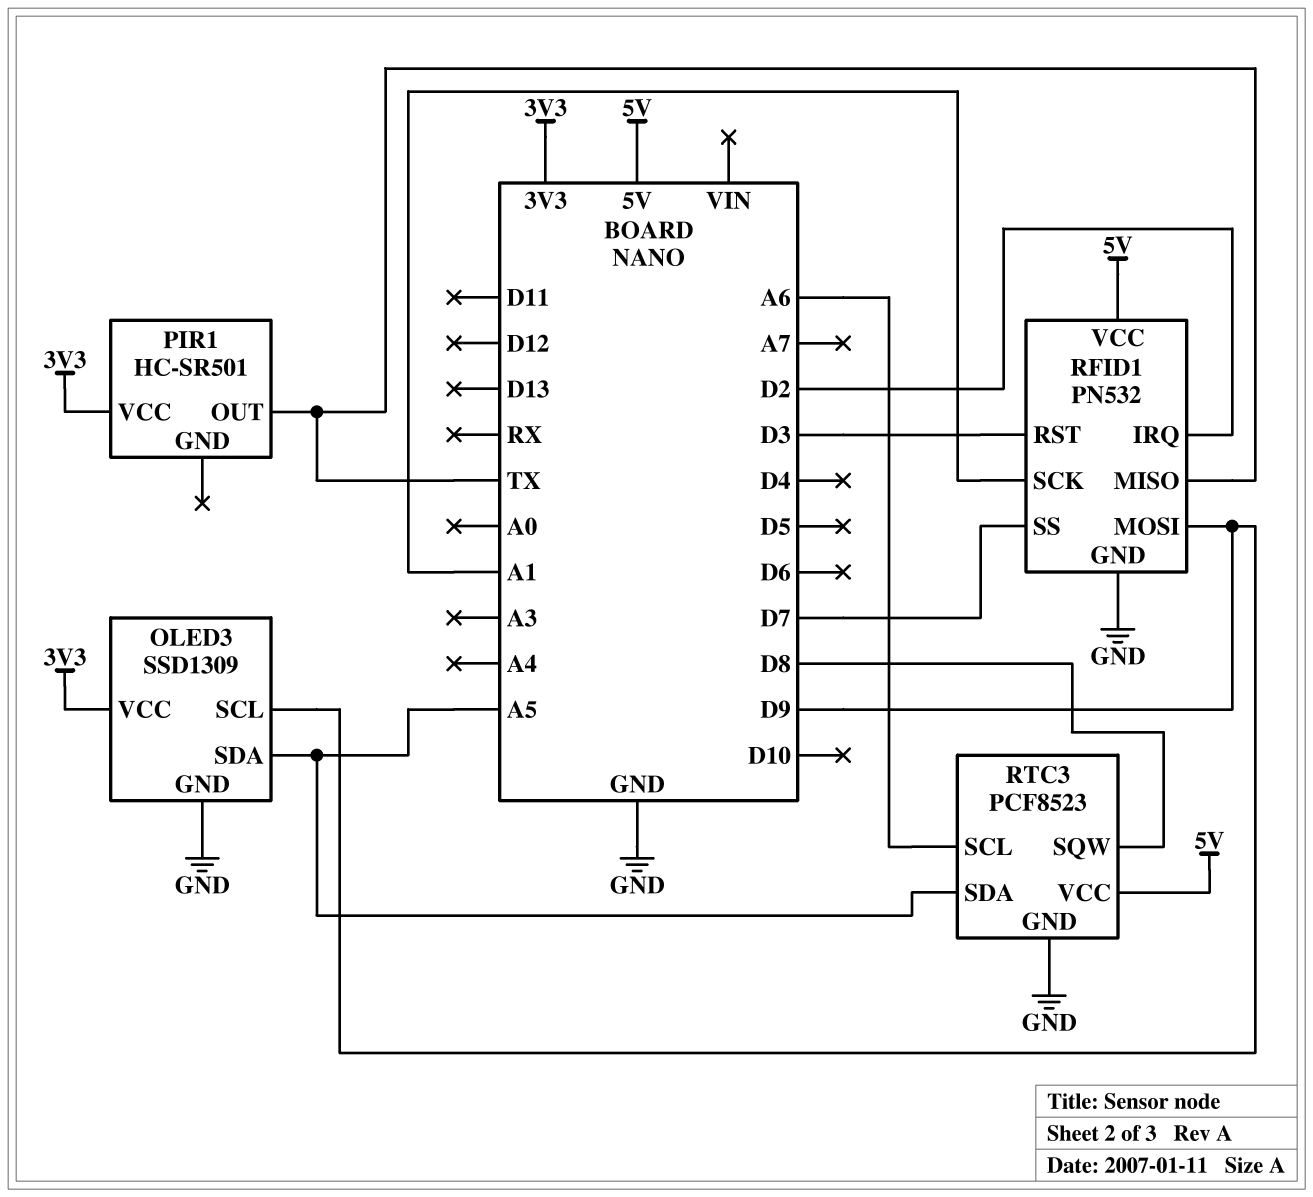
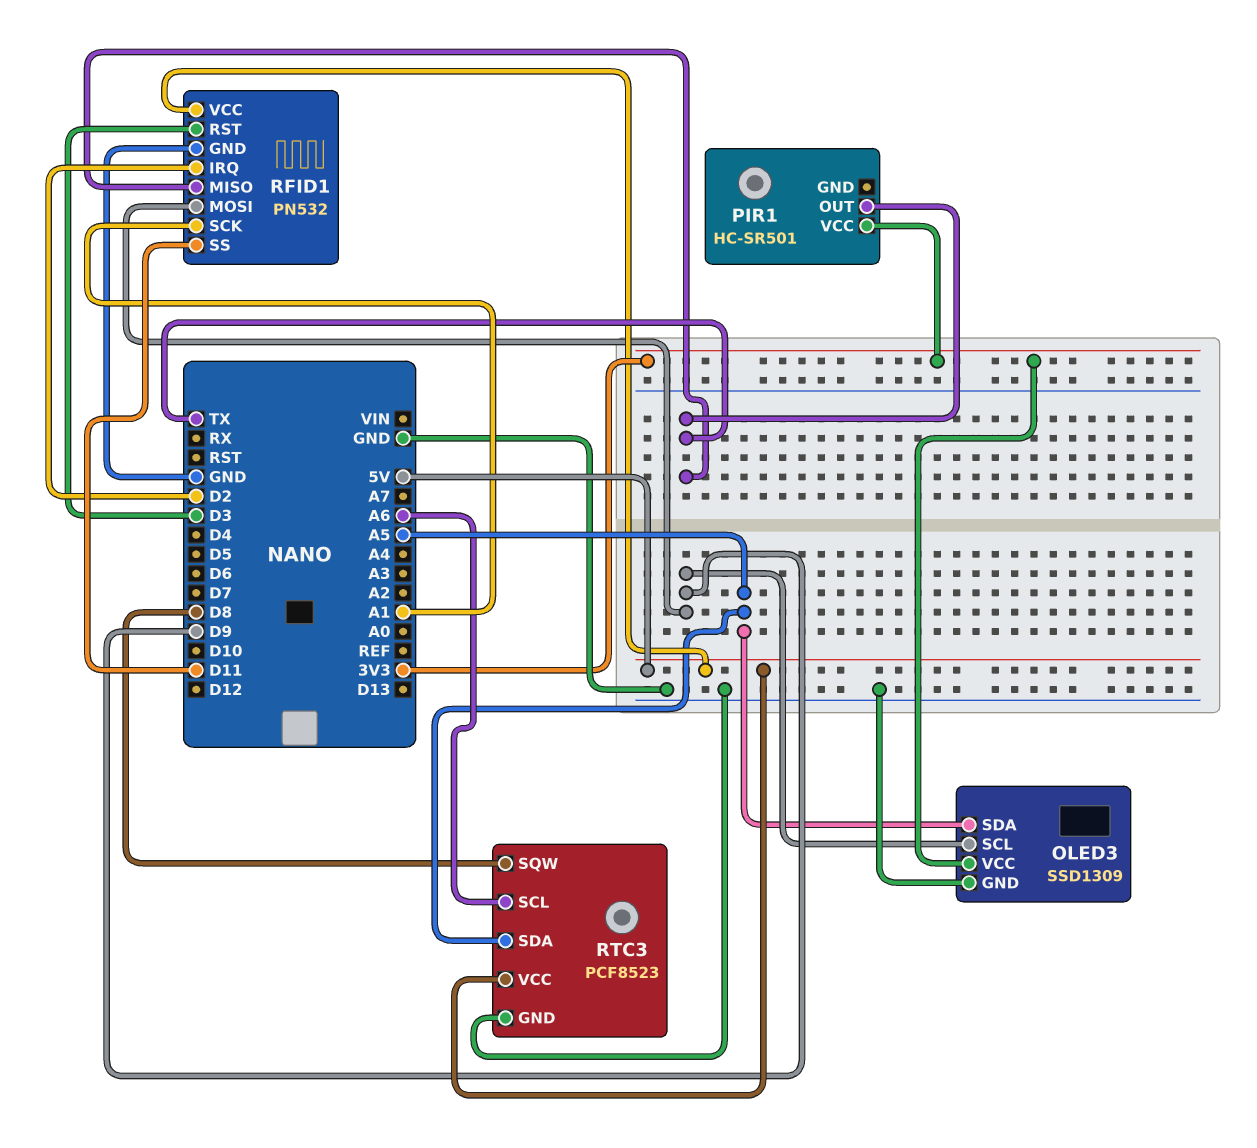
RFID1 pin SS: D7 -> D11

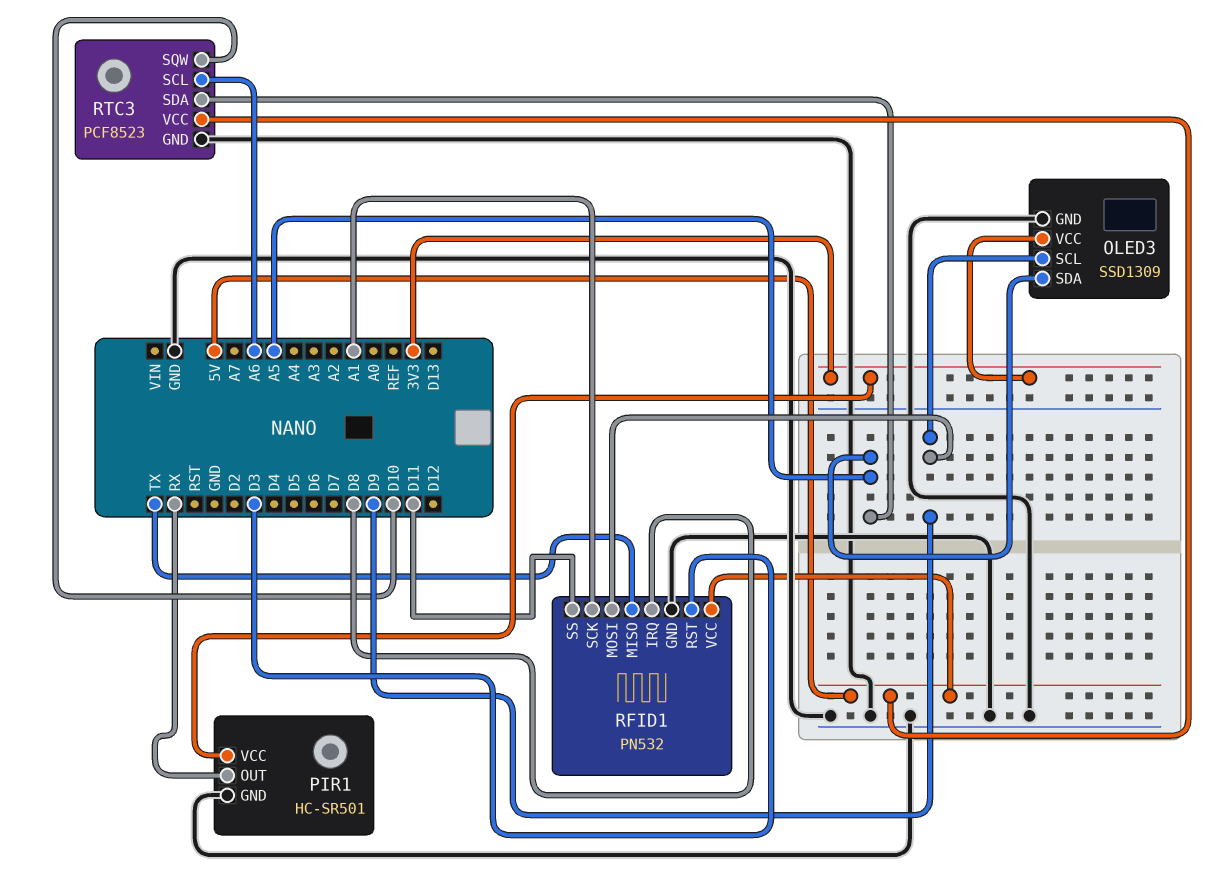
PIR1 pin GND: none -> GND
PIR1 pin OUT: TX -> RX
RFID1 pin IRQ: D2 -> D8
RTC3 pin SQW: D8 -> D10

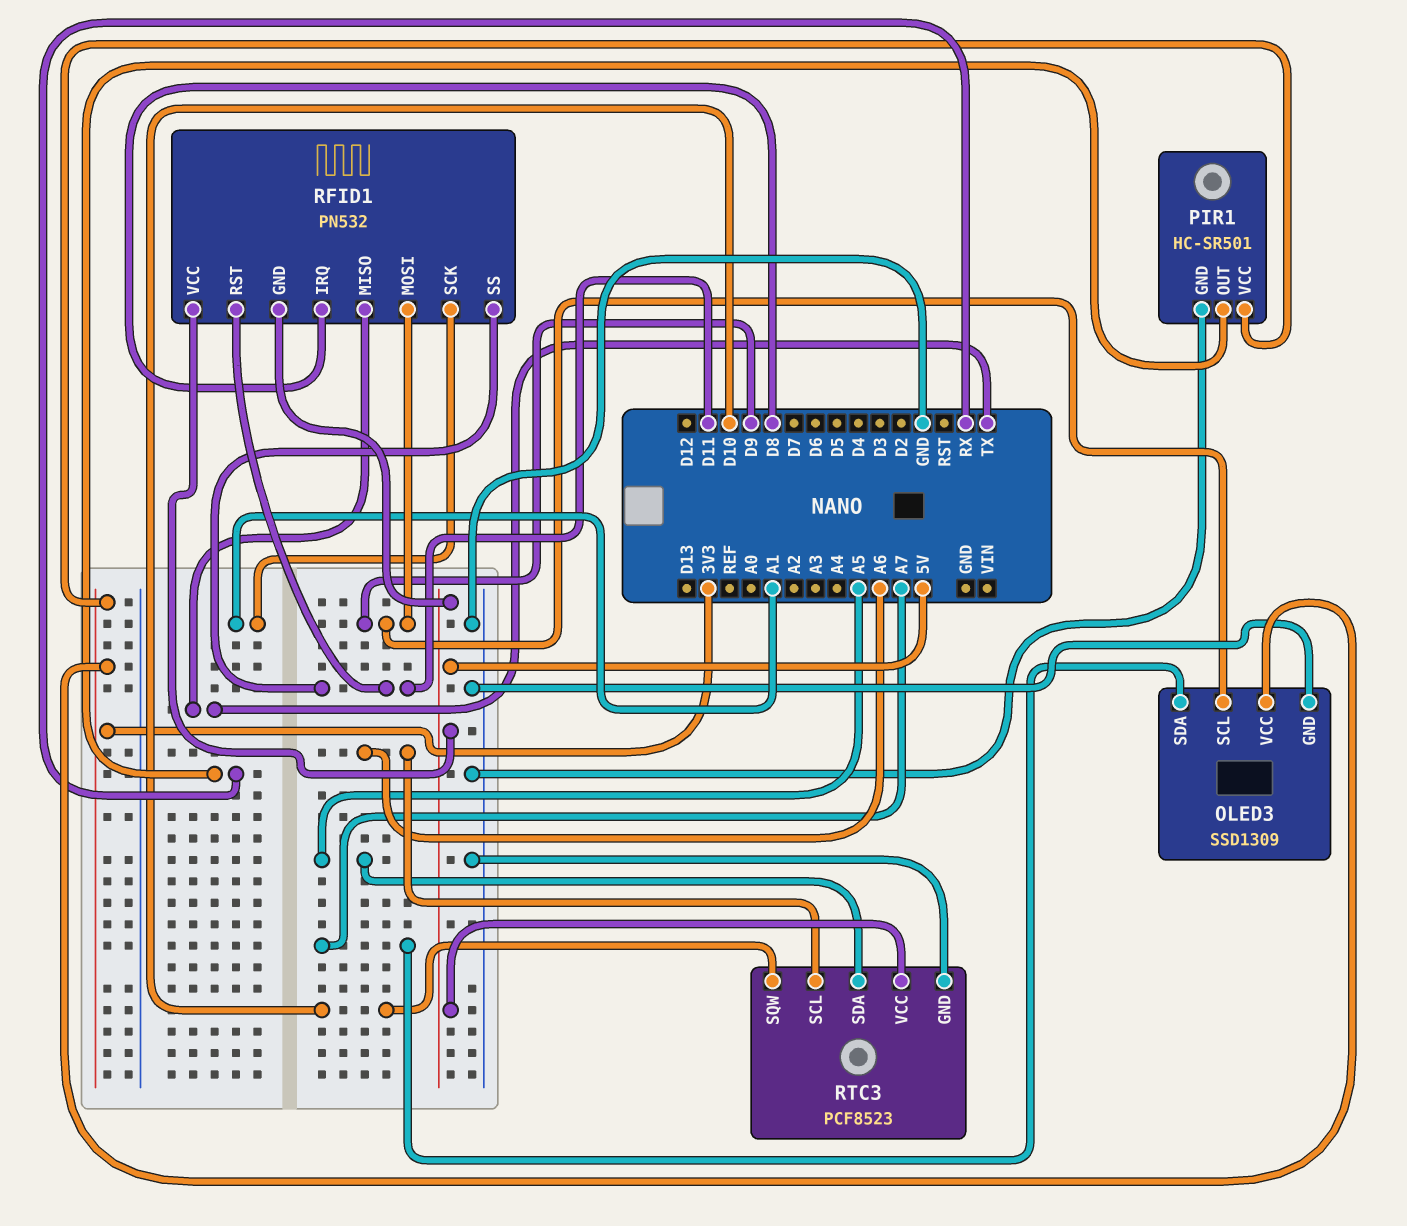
OLED3 pin SDA: A5 -> A7
RFID1 pin GND: GND -> 5V
RFID1 pin RST: D3 -> D11

